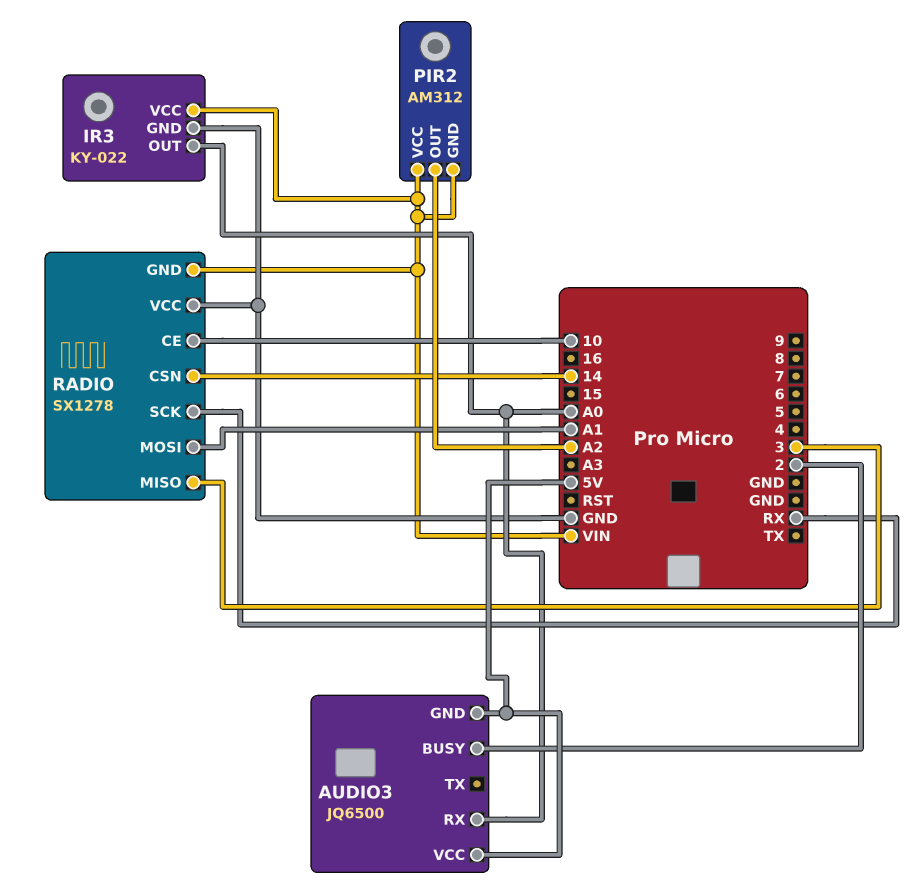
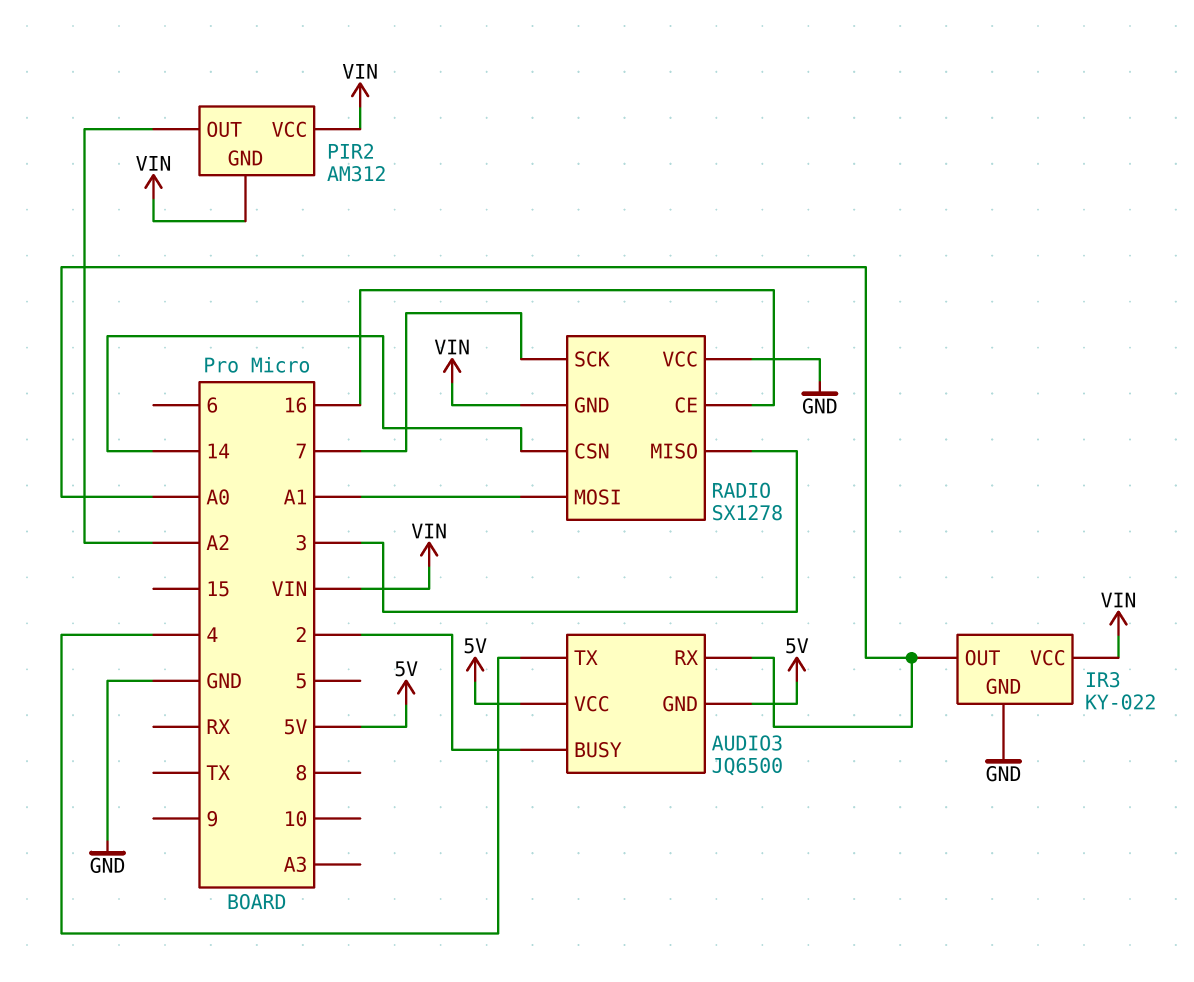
AUDIO3 pin TX: none -> 4
RADIO pin CE: 10 -> 16
RADIO pin SCK: RX -> 7

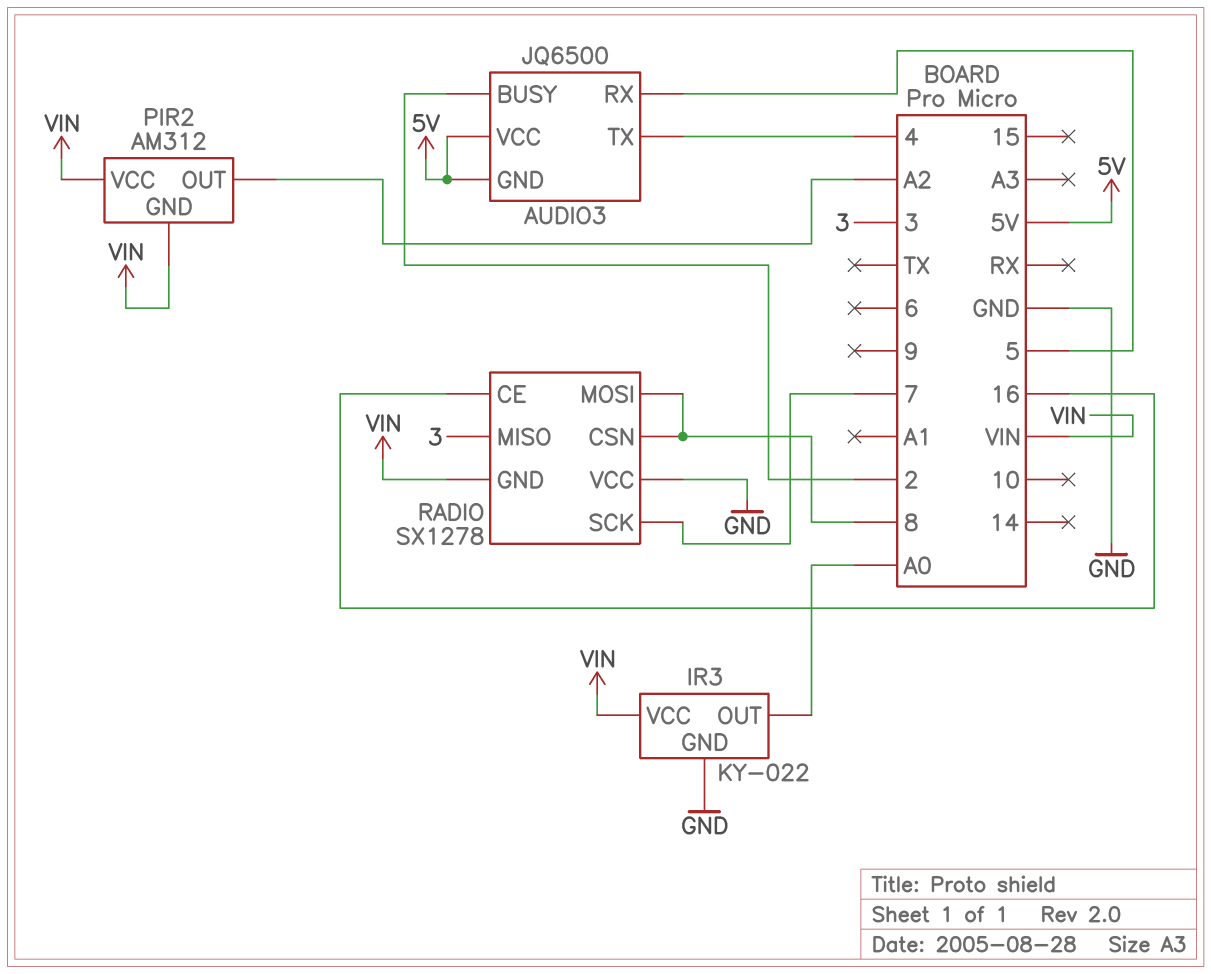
AUDIO3 pin RX: A0 -> 5
RADIO pin CSN: 14 -> 8
RADIO pin MOSI: A1 -> 8

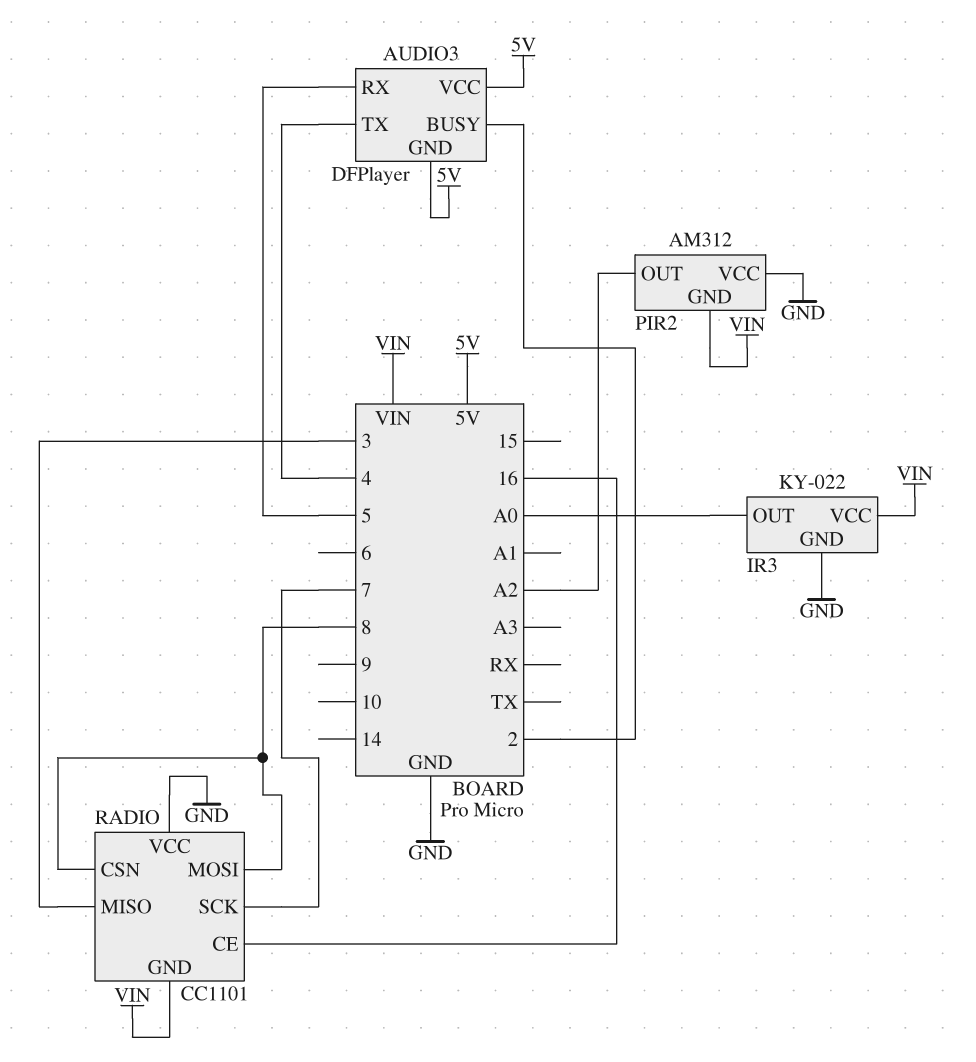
AUDIO3: JQ6500 -> DFPlayer
PIR2 pin VCC: VIN -> GND
RADIO: SX1278 -> CC1101

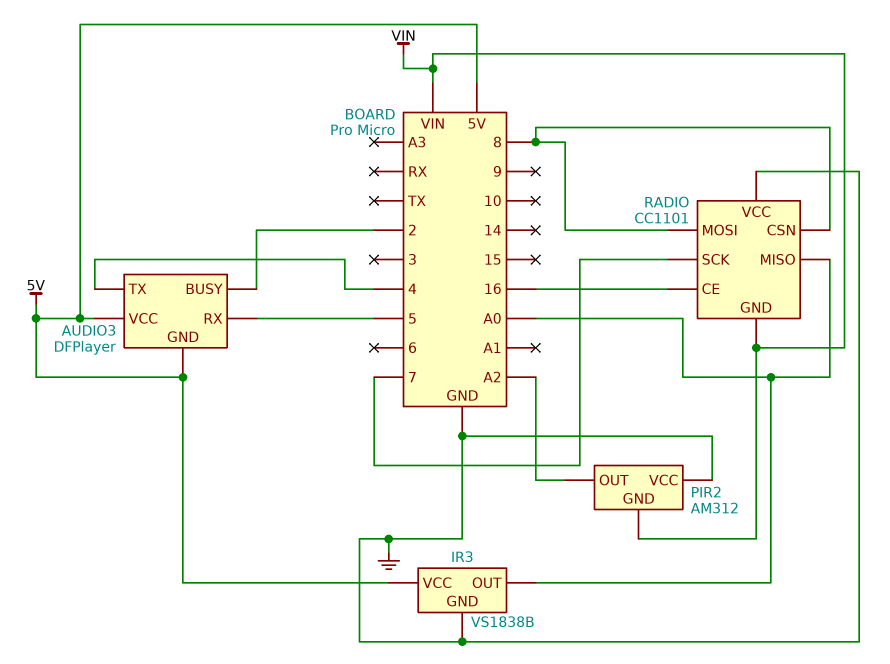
IR3: KY-022 -> VS1838B
IR3 pin VCC: VIN -> 5V
RADIO pin MISO: 3 -> A0

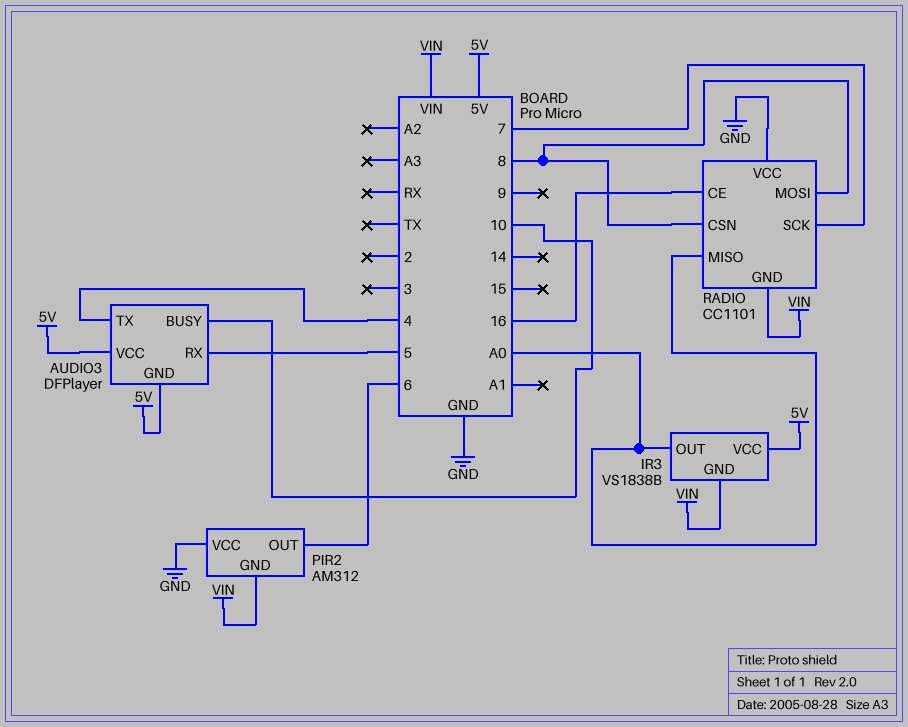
AUDIO3 pin BUSY: 2 -> 10
IR3 pin GND: GND -> VIN
PIR2 pin OUT: A2 -> 6

